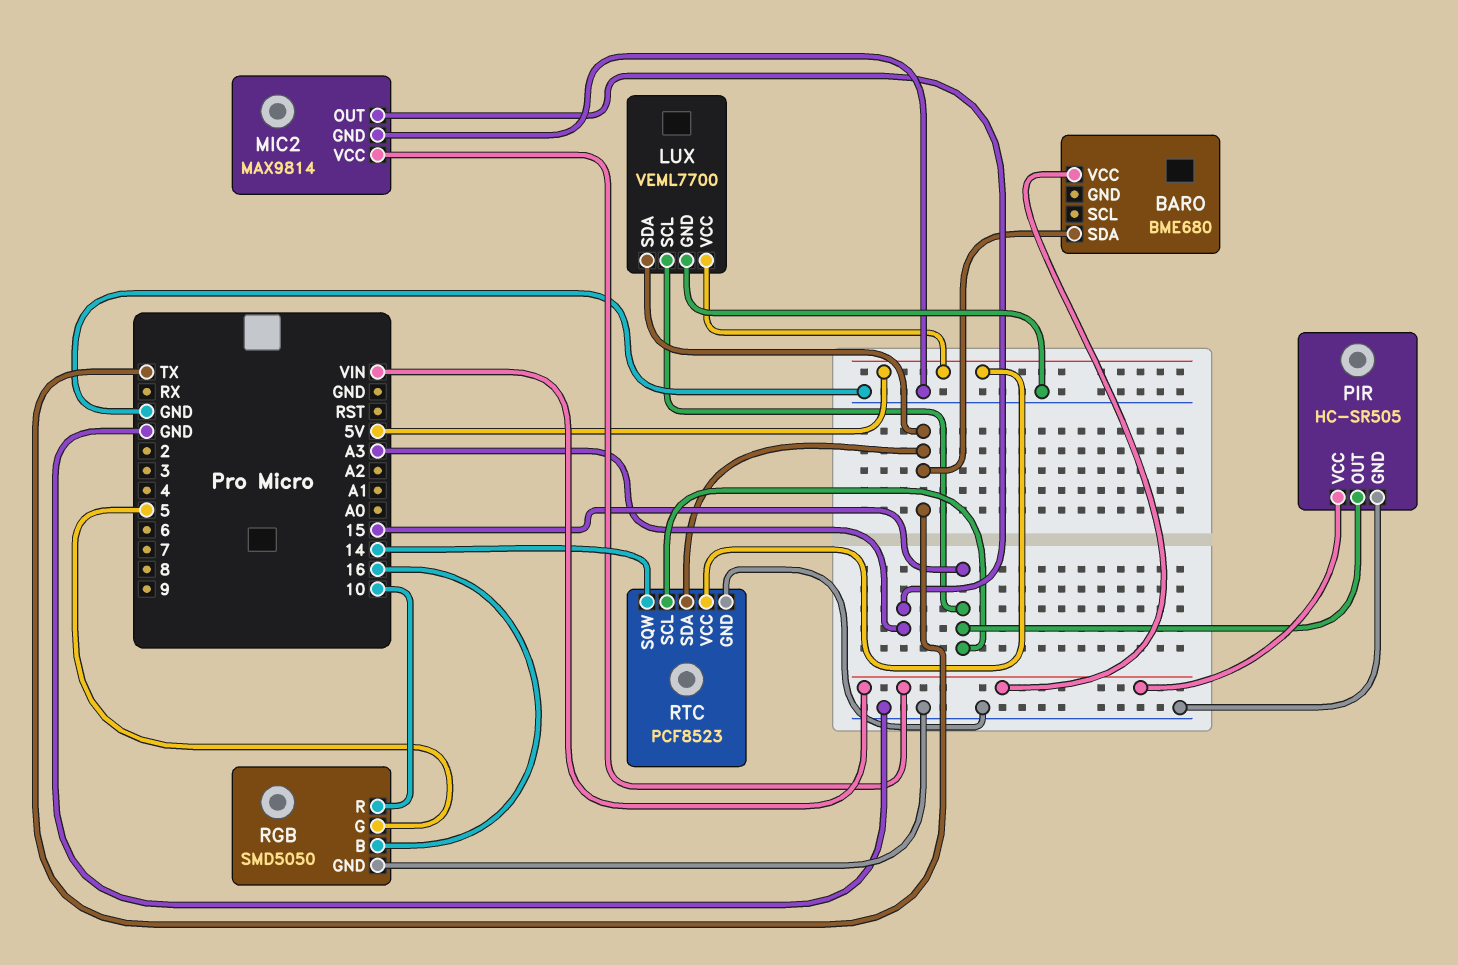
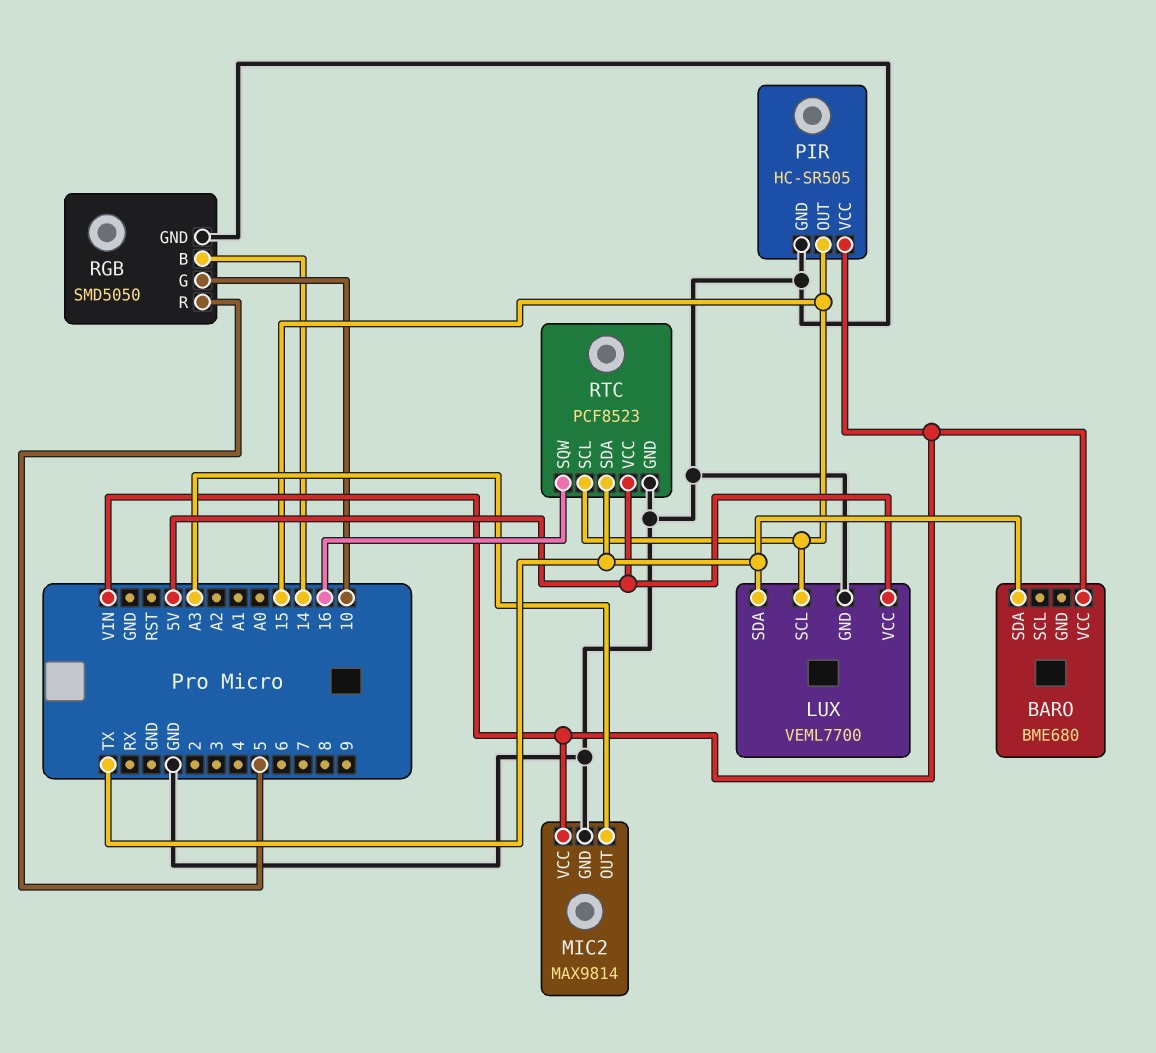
RGB pin B: 16 -> 14
RGB pin G: 5 -> 10
RGB pin R: 10 -> 5
RTC pin SQW: 14 -> 16

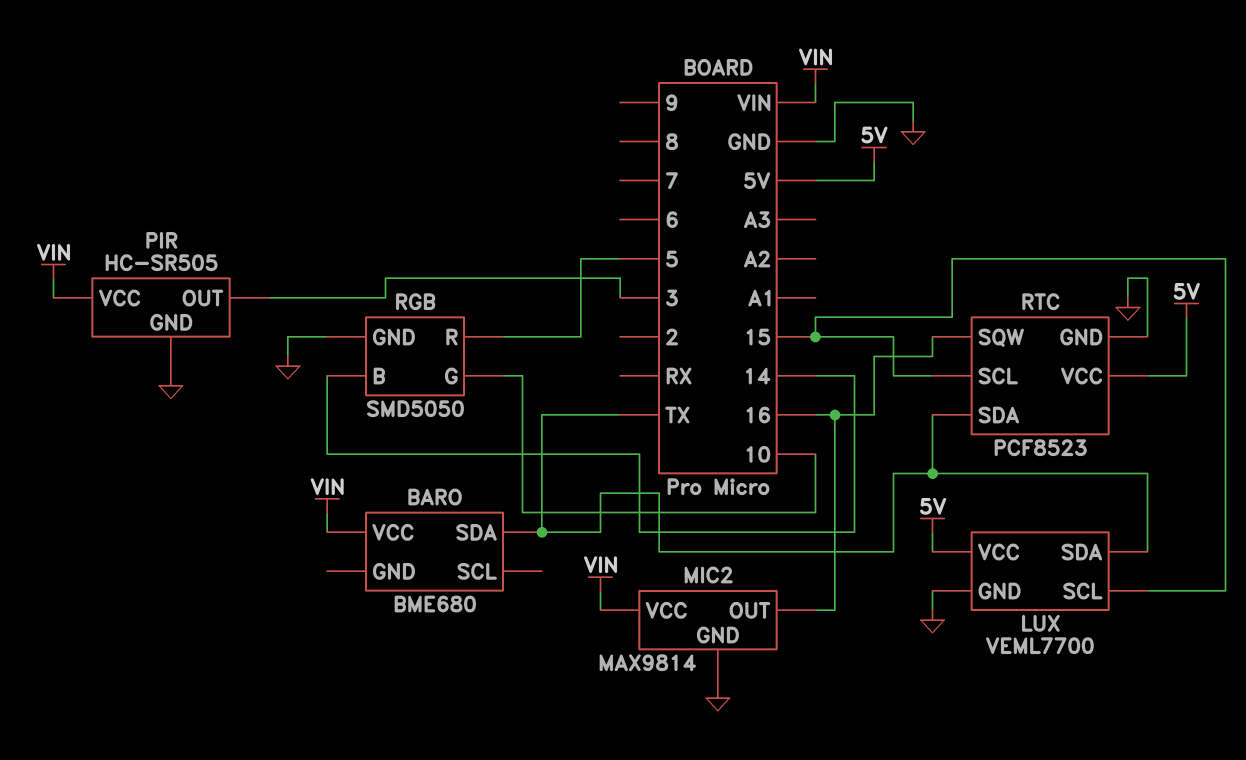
MIC2 pin OUT: A3 -> 16
PIR pin OUT: 15 -> 3

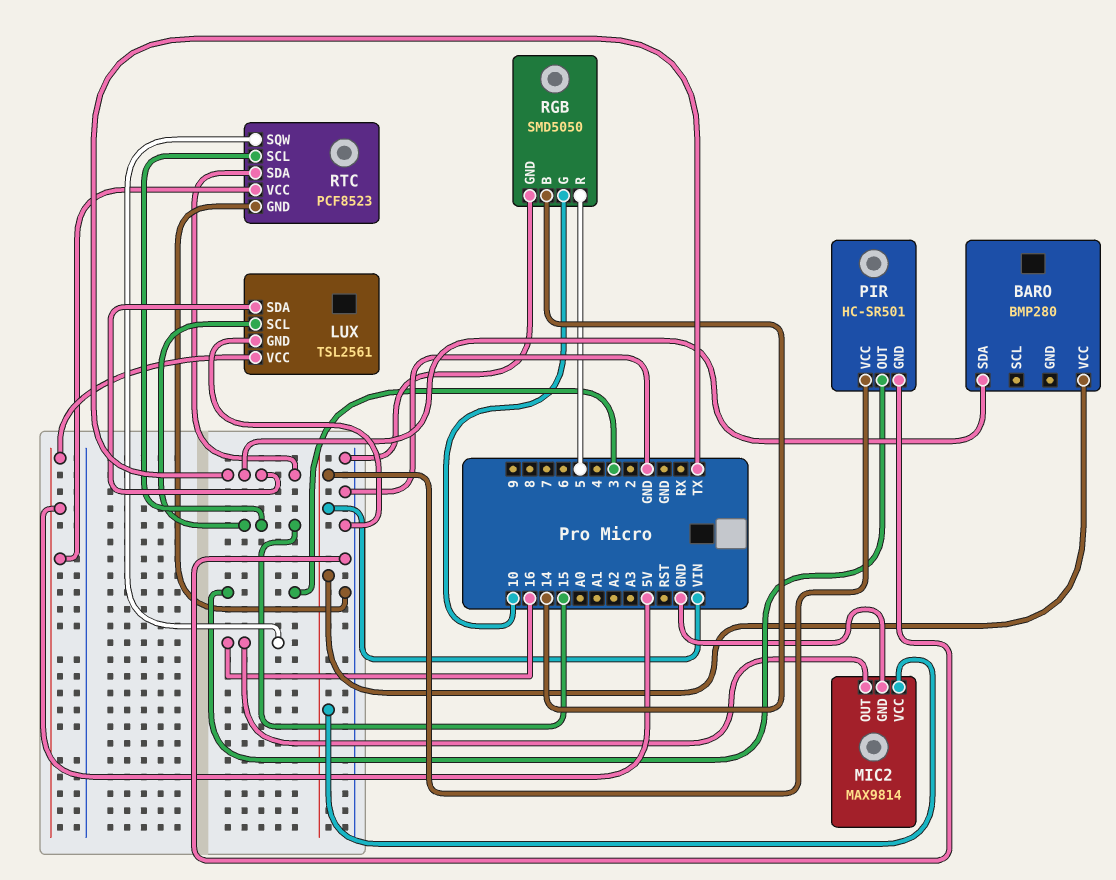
BARO: BME680 -> BMP280
LUX: VEML7700 -> TSL2561
PIR: HC-SR505 -> HC-SR501

